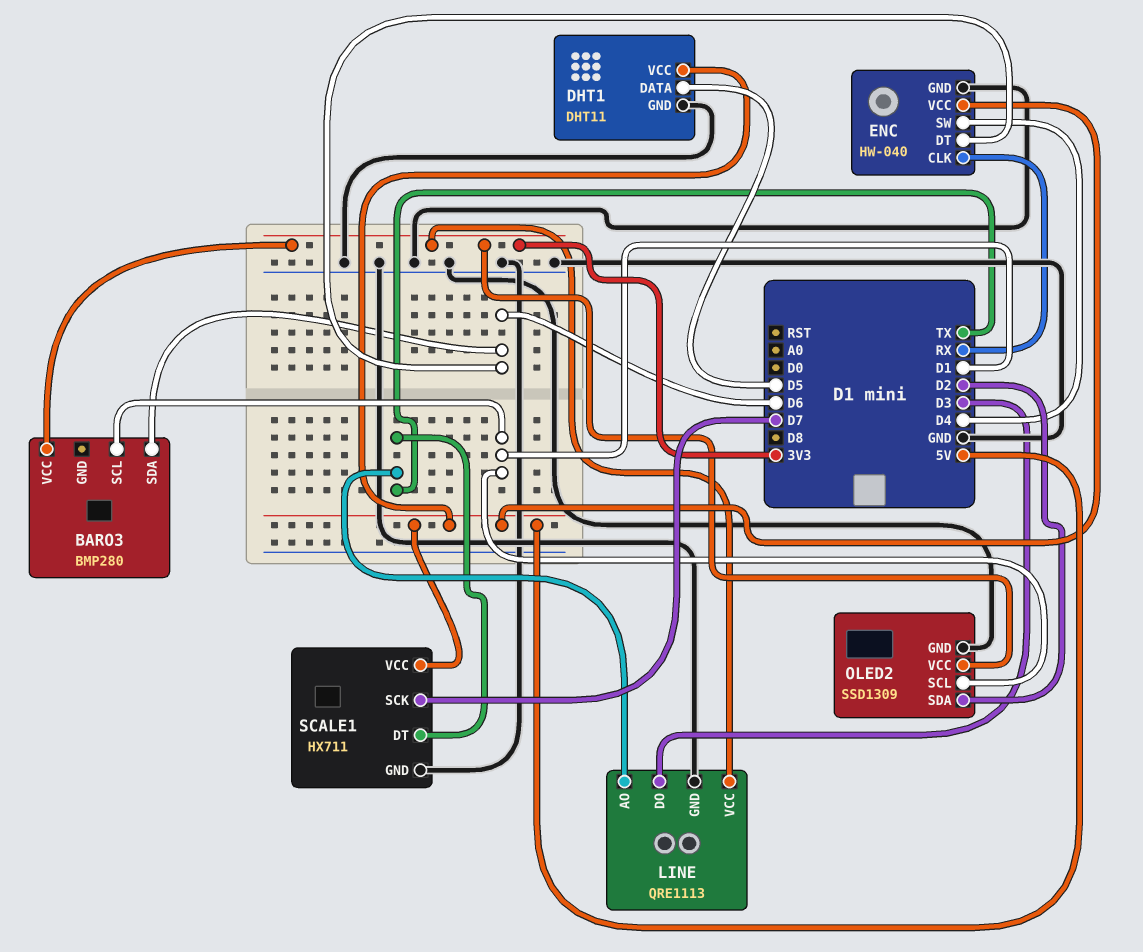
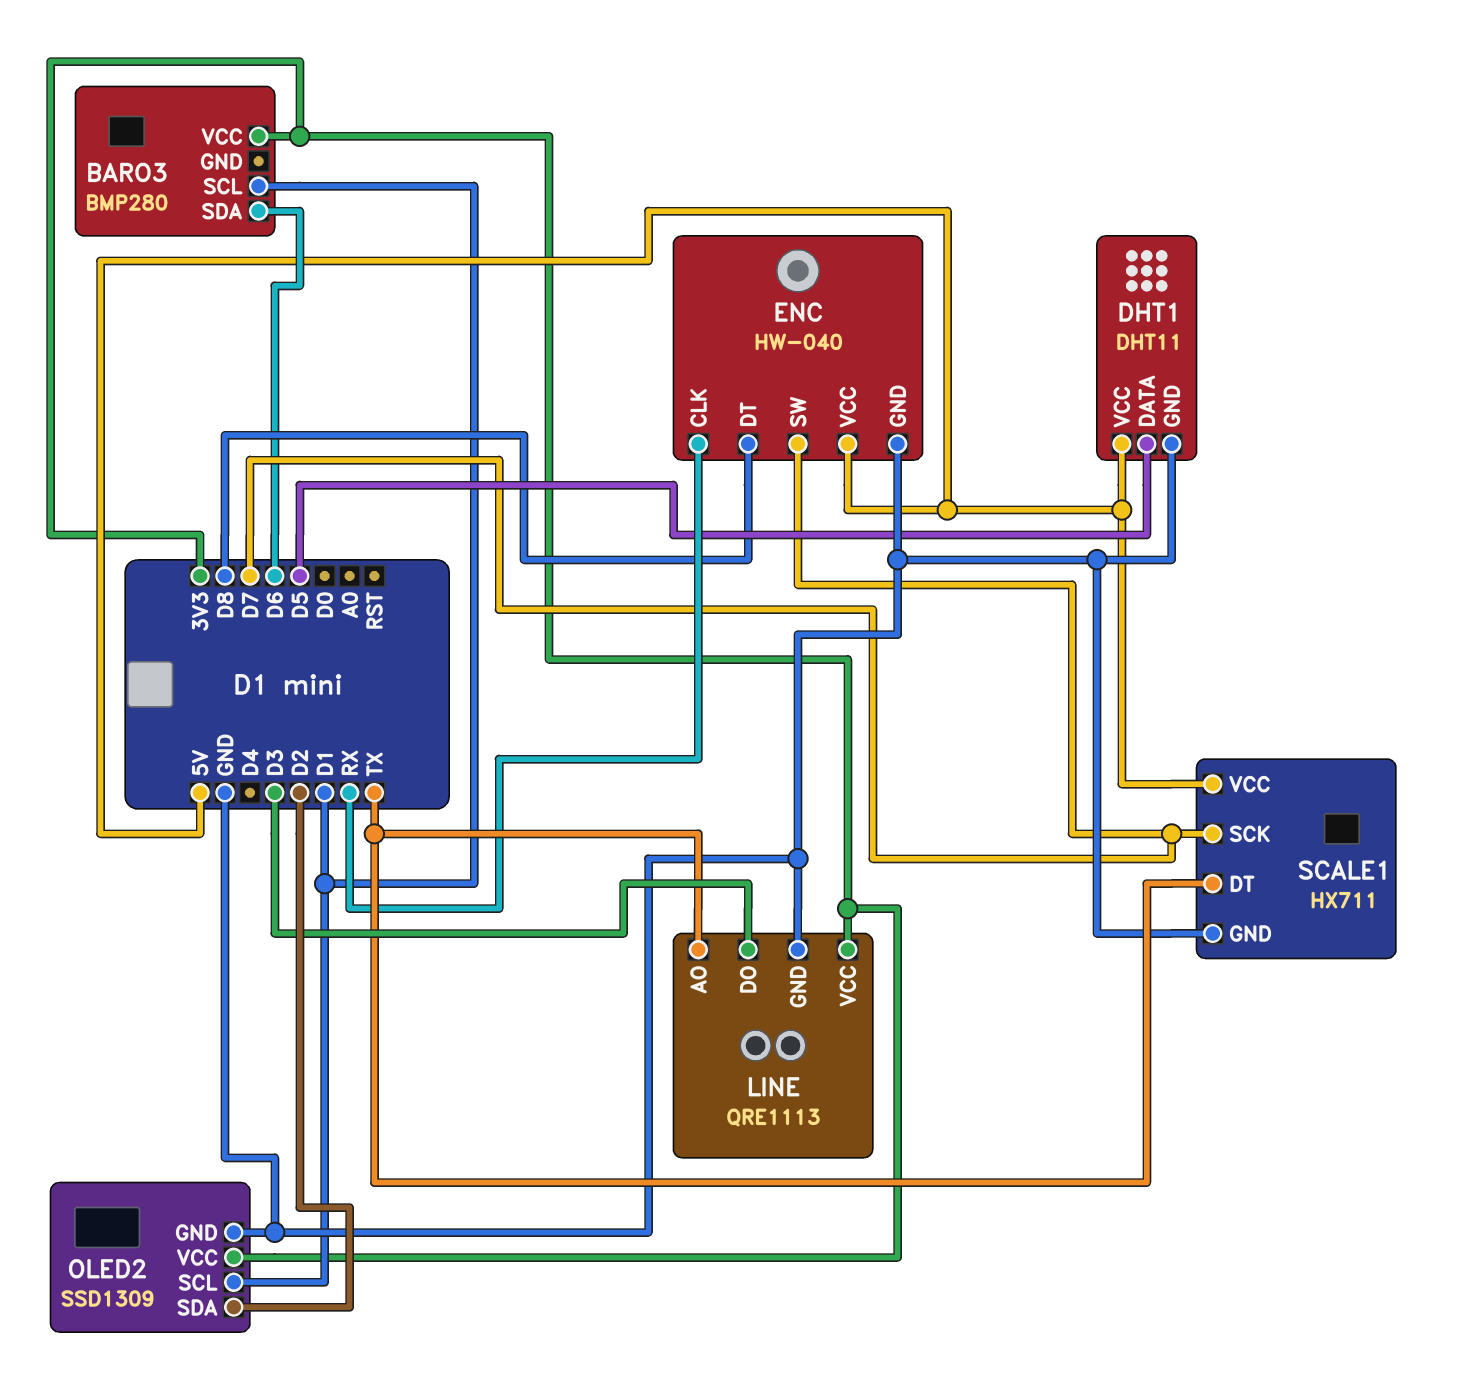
ENC pin DT: D6 -> D8
ENC pin SW: D4 -> D7

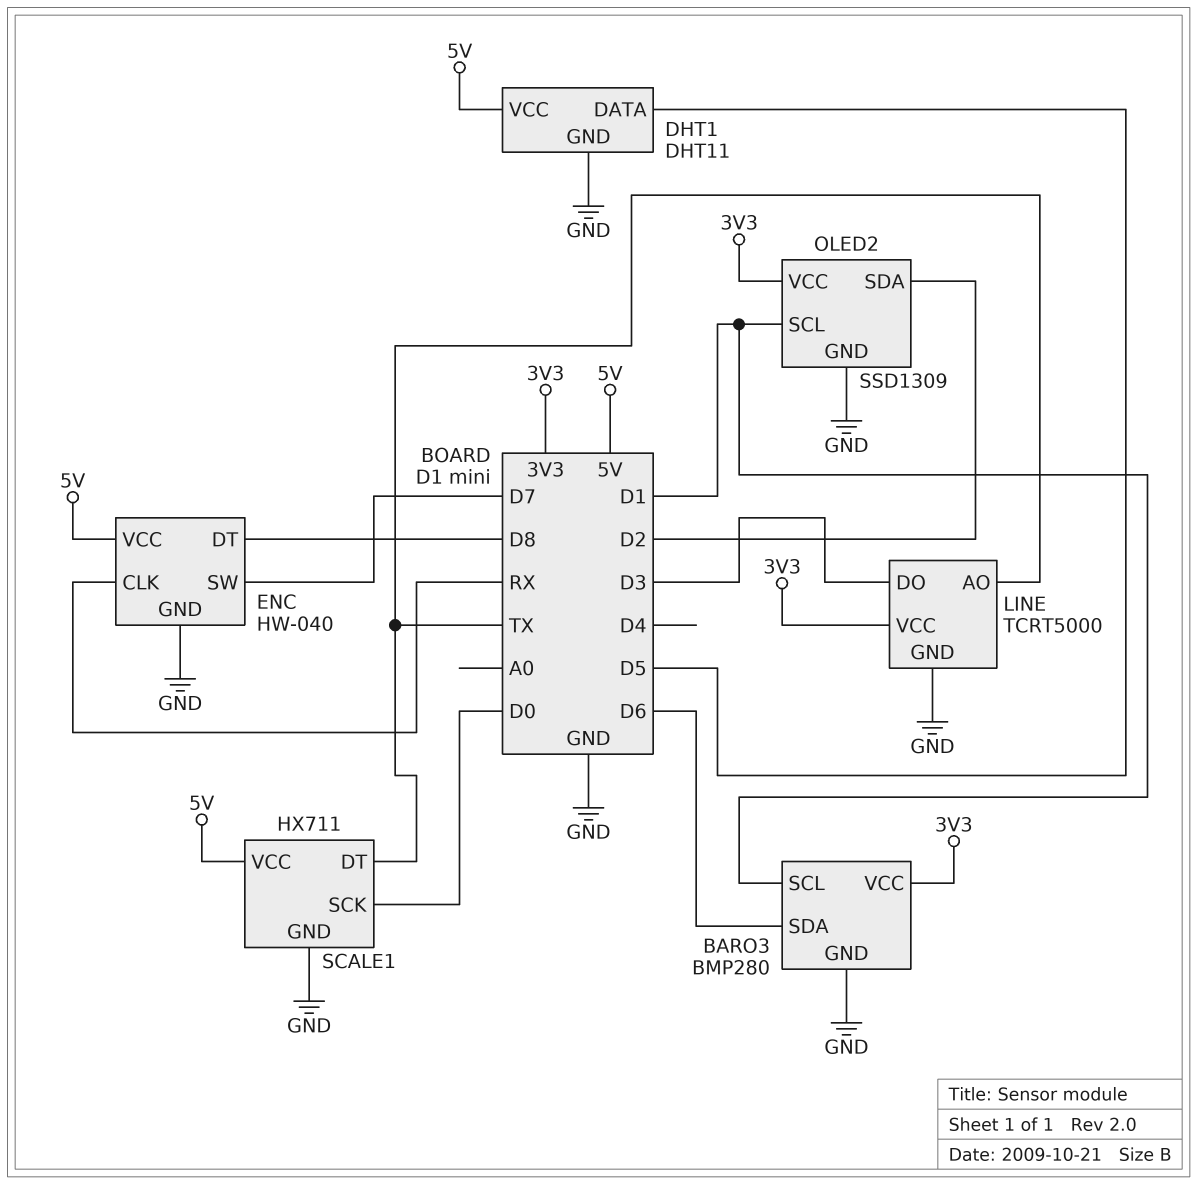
BARO3 pin GND: none -> GND
LINE: QRE1113 -> TCRT5000
SCALE1 pin SCK: D7 -> D0

